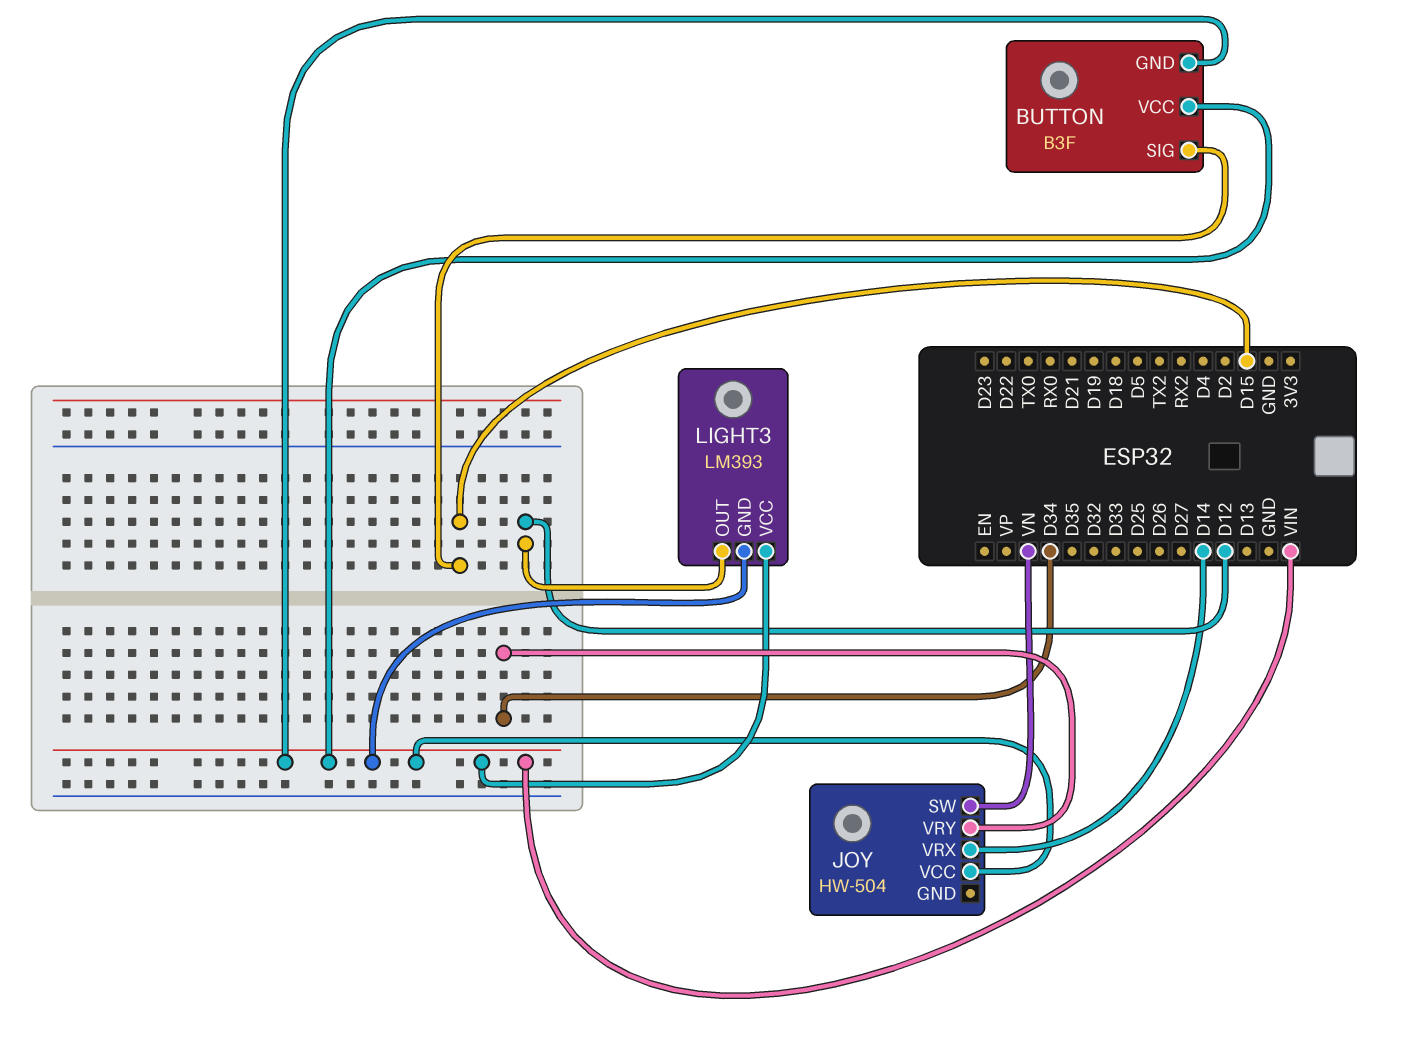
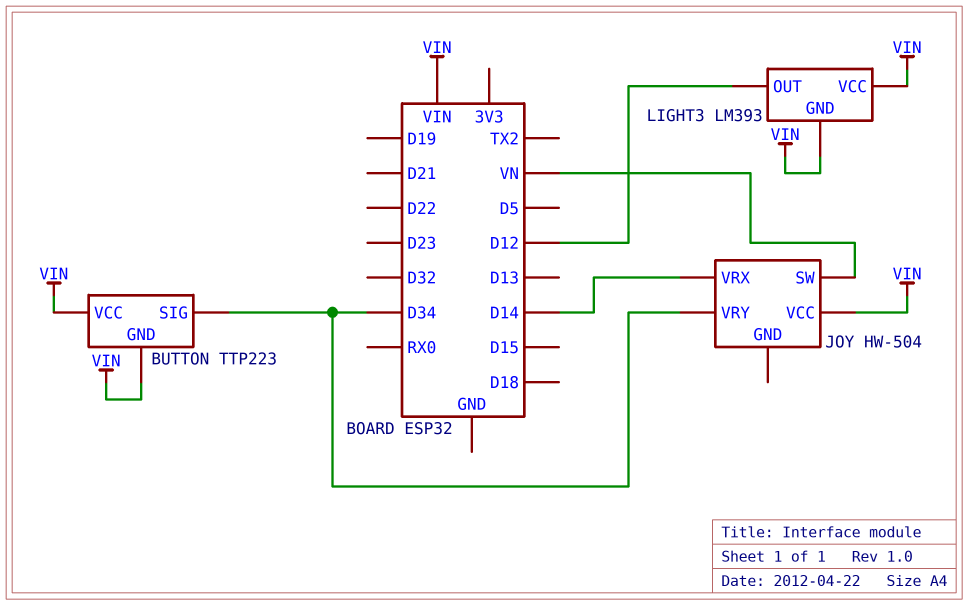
BUTTON: B3F -> TTP223
BUTTON pin SIG: D15 -> D34

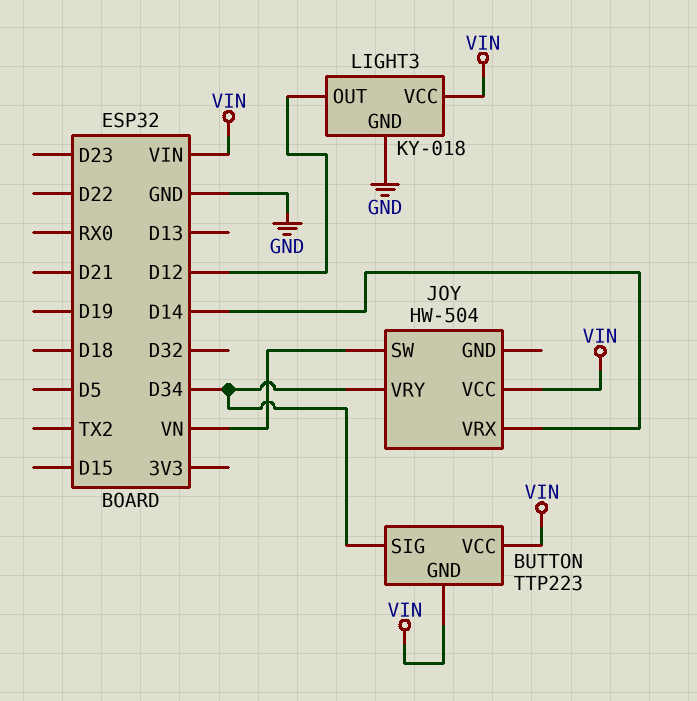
LIGHT3: LM393 -> KY-018
LIGHT3 pin GND: VIN -> GND

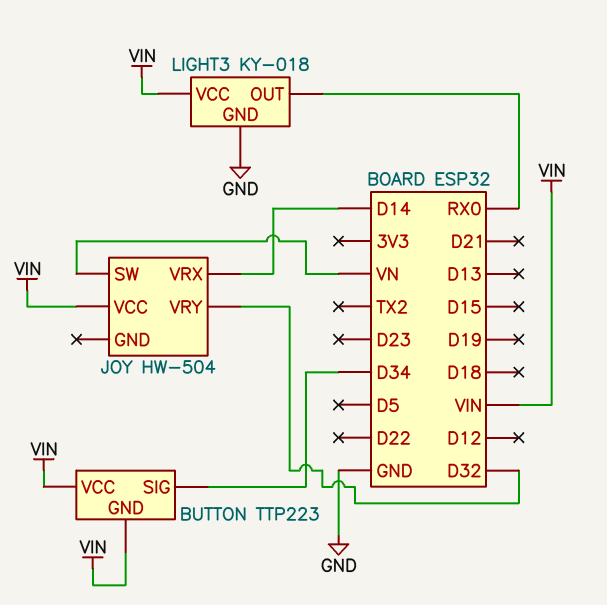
JOY pin VRY: D34 -> D32
LIGHT3 pin OUT: D12 -> RX0

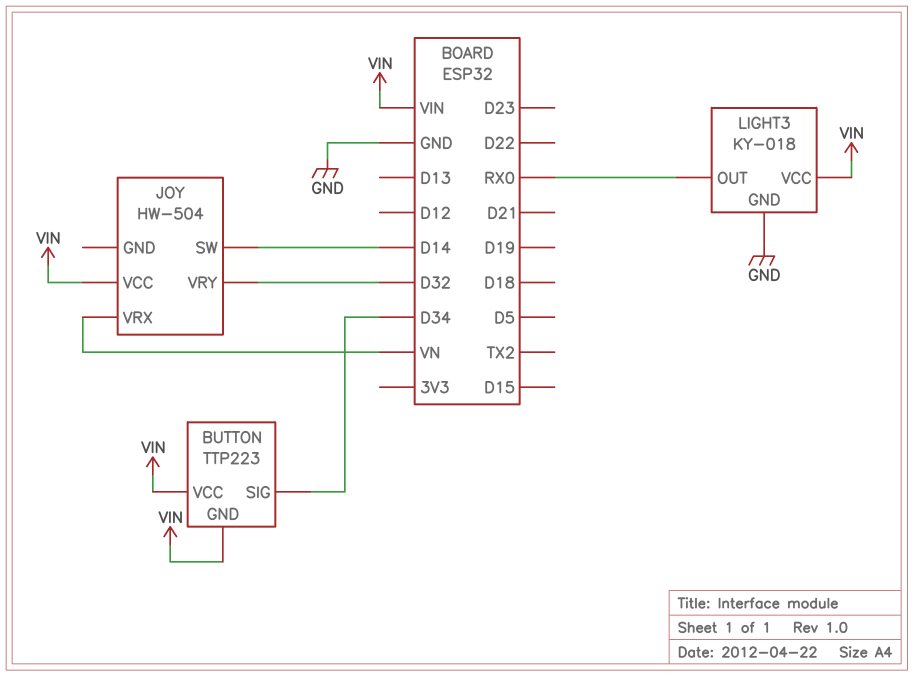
JOY pin SW: VN -> D14
JOY pin VRX: D14 -> VN

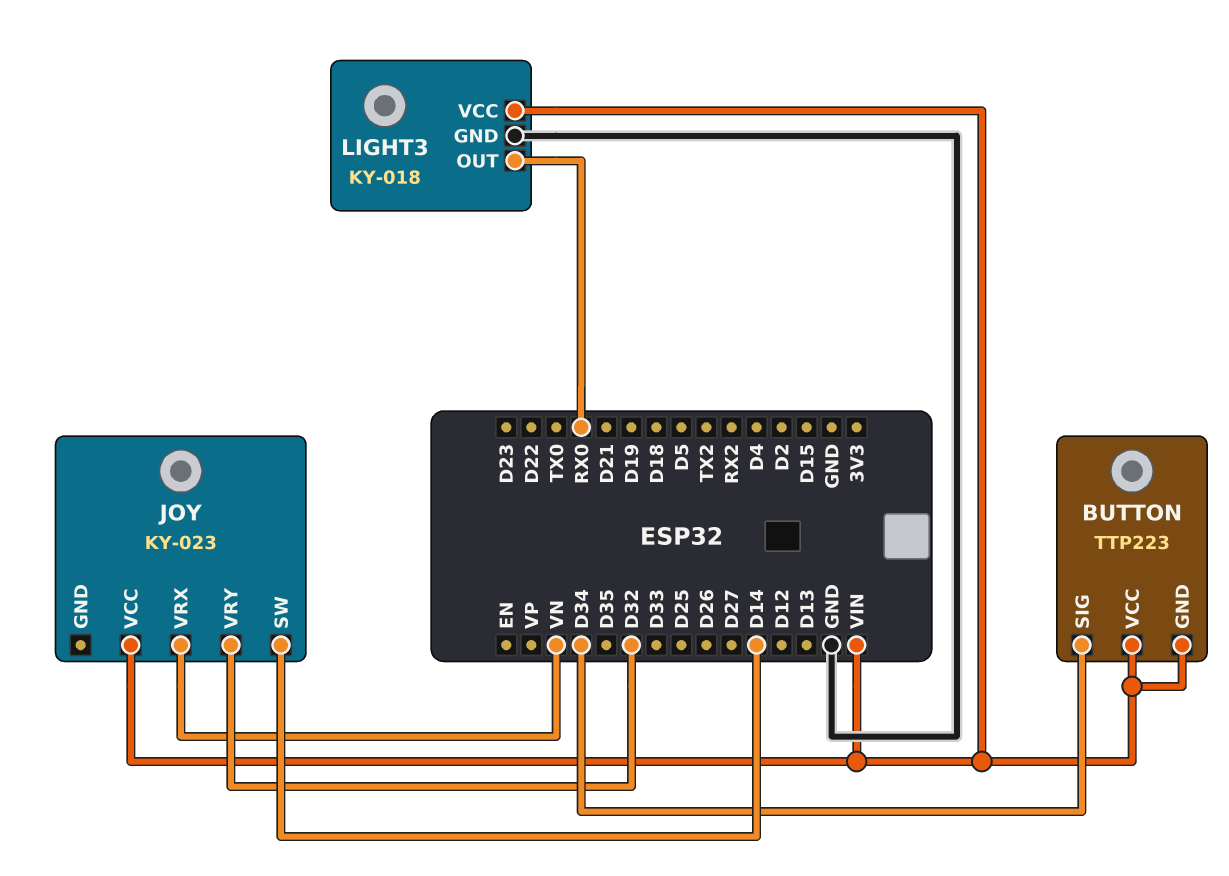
JOY: HW-504 -> KY-023

